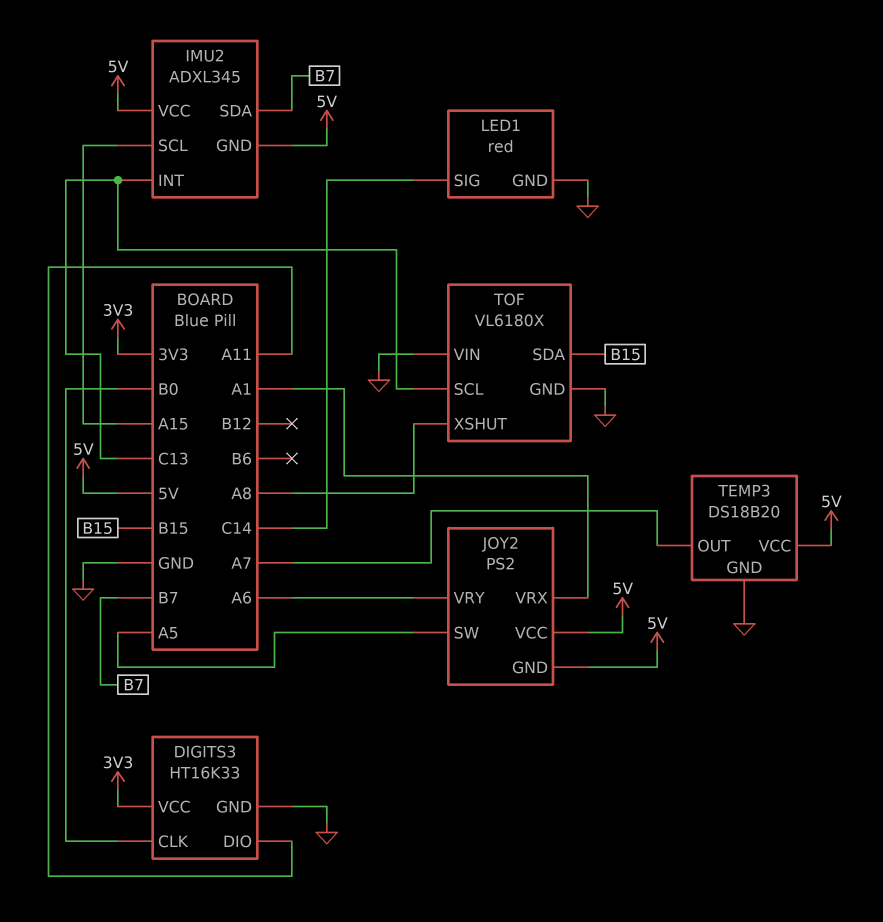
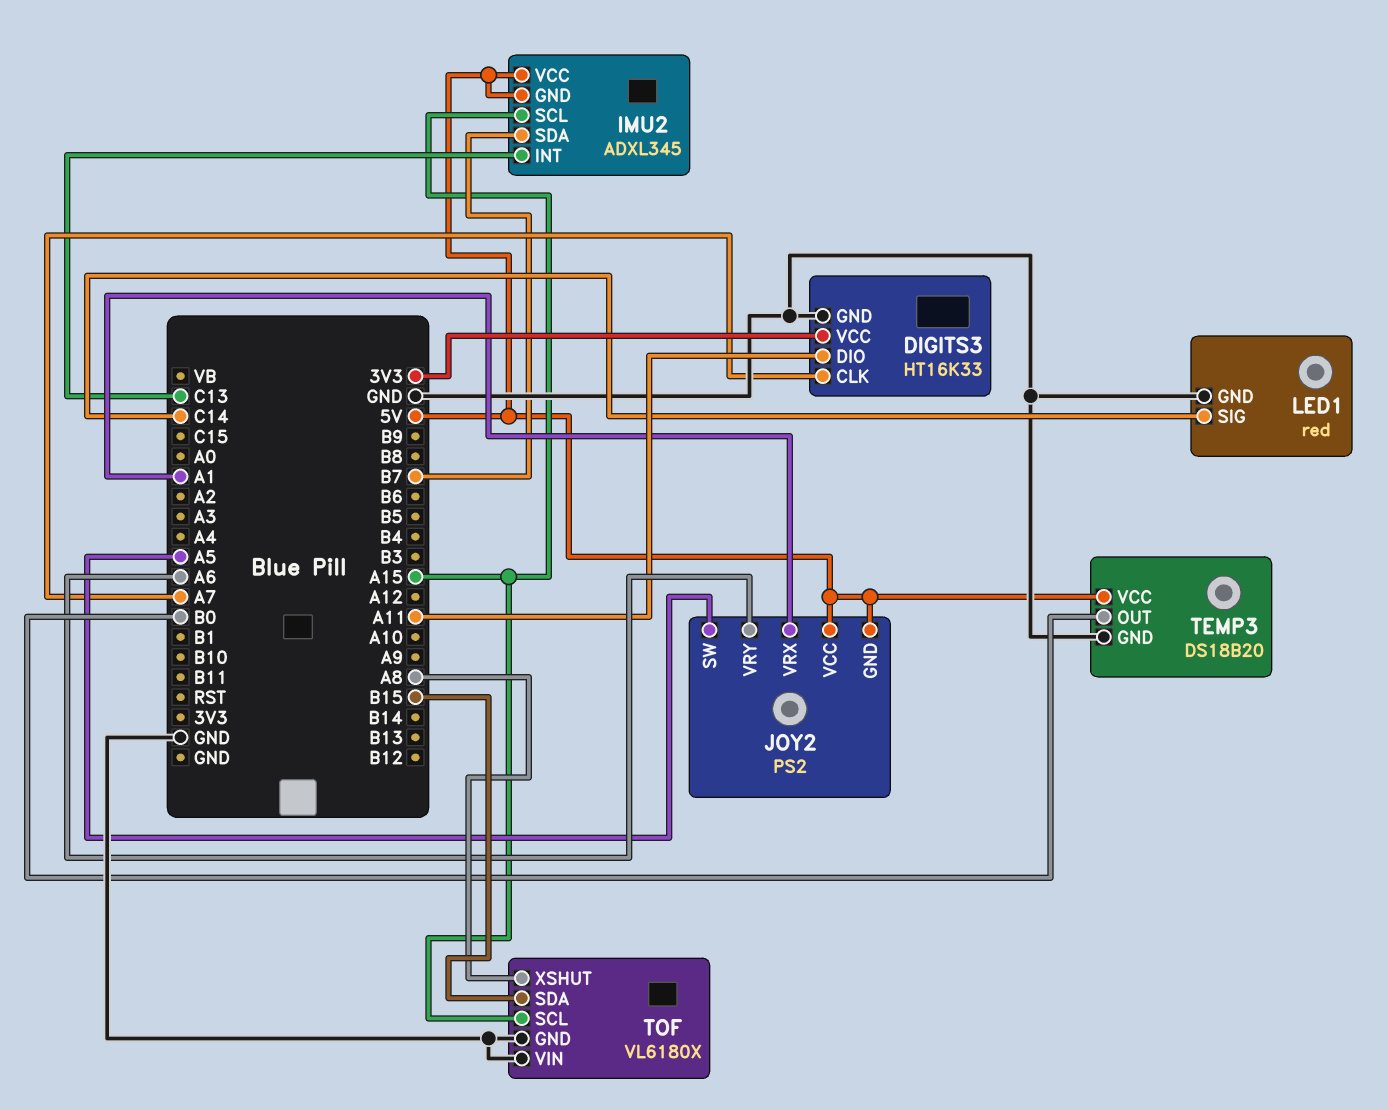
DIGITS3 pin CLK: B0 -> A7
TEMP3 pin OUT: A7 -> B0
TOF pin SCL: C13 -> A15

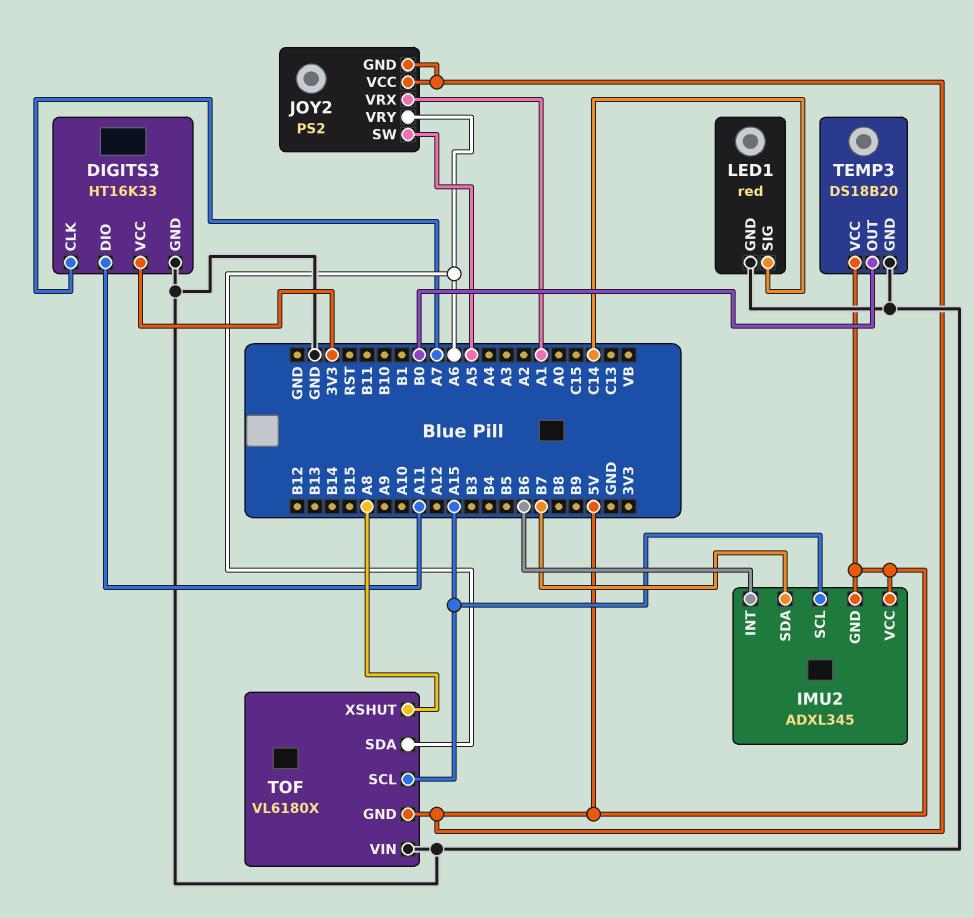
IMU2 pin INT: C13 -> B6
TOF pin GND: GND -> 5V
TOF pin SDA: B15 -> A6

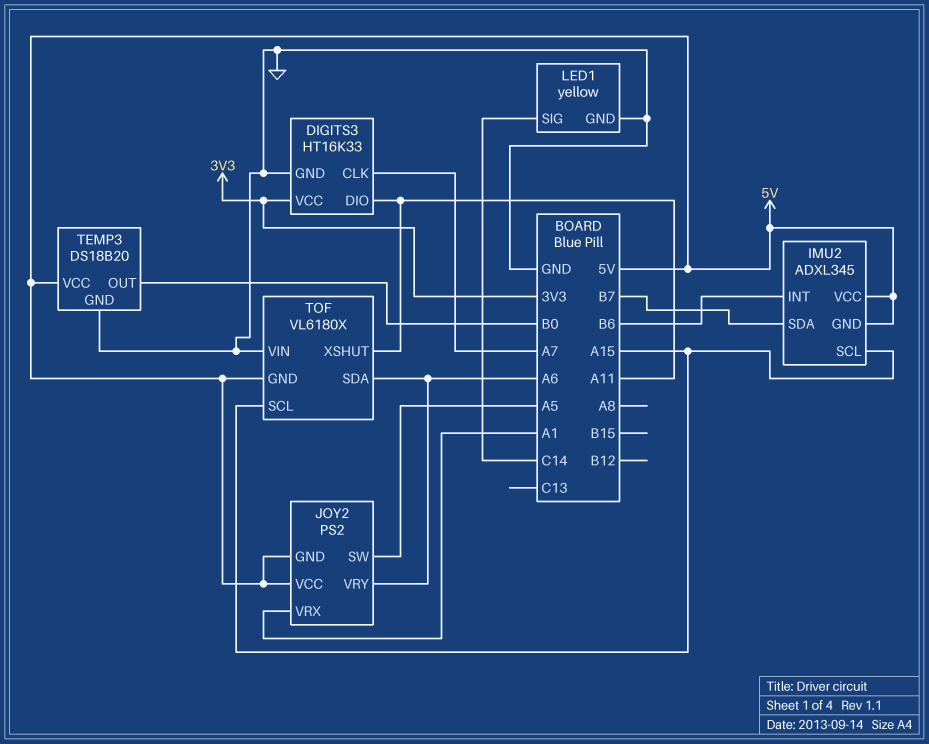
LED1: red -> yellow
TOF pin XSHUT: A8 -> A11

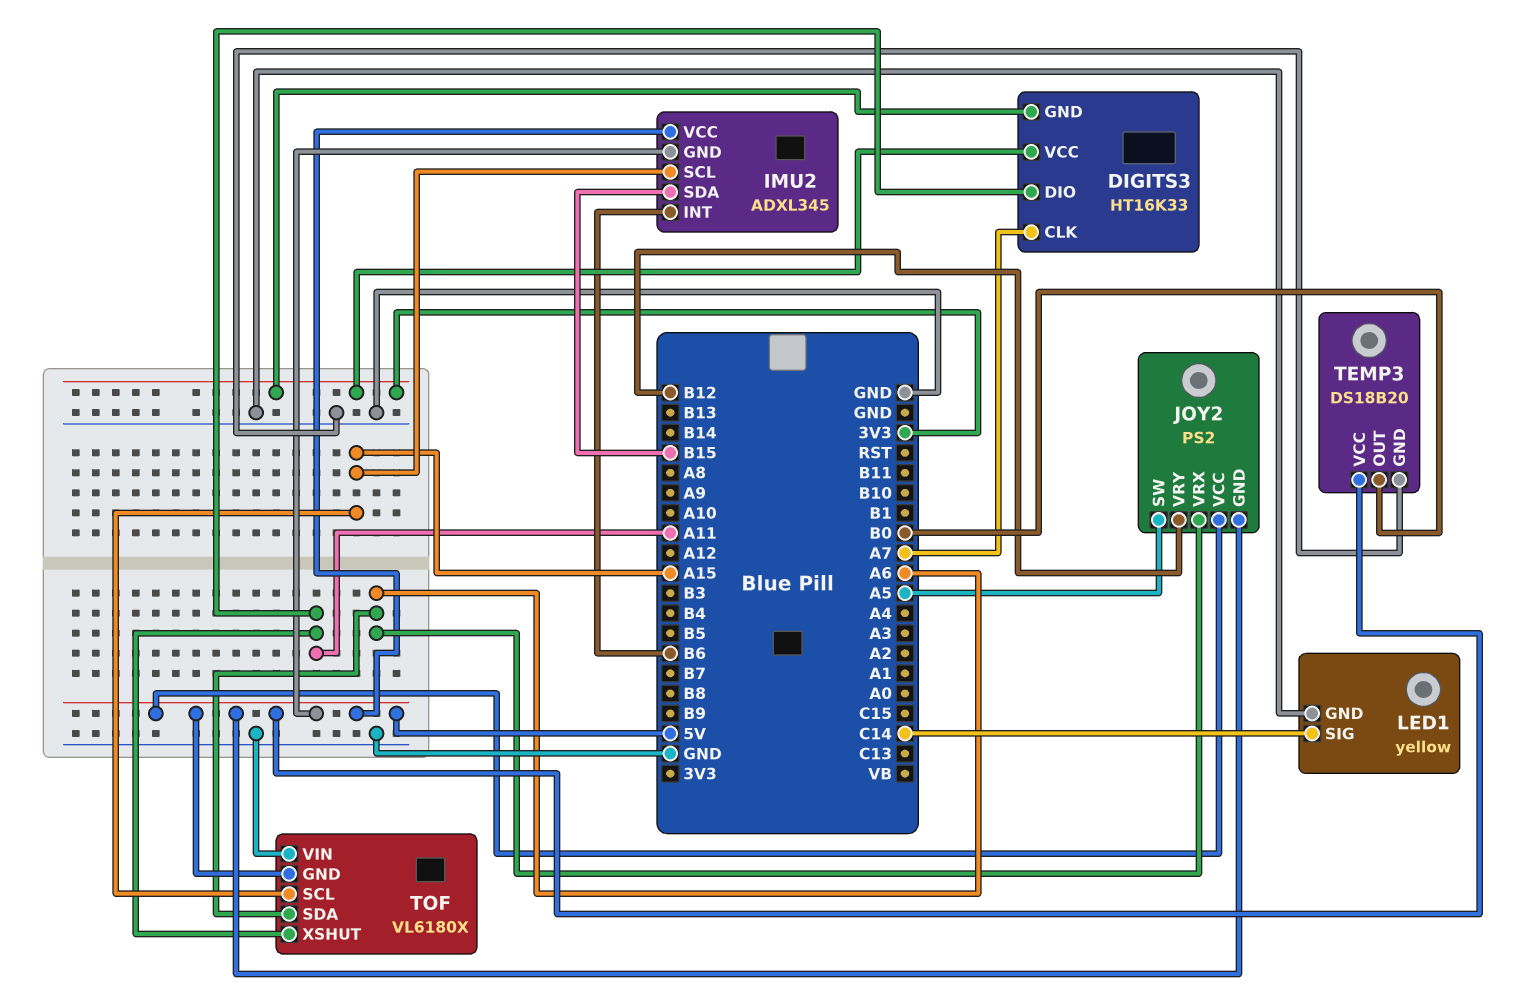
DIGITS3 pin GND: GND -> 3V3
IMU2 pin SDA: B7 -> B15
JOY2 pin VRX: A1 -> A6
JOY2 pin VRY: A6 -> B12

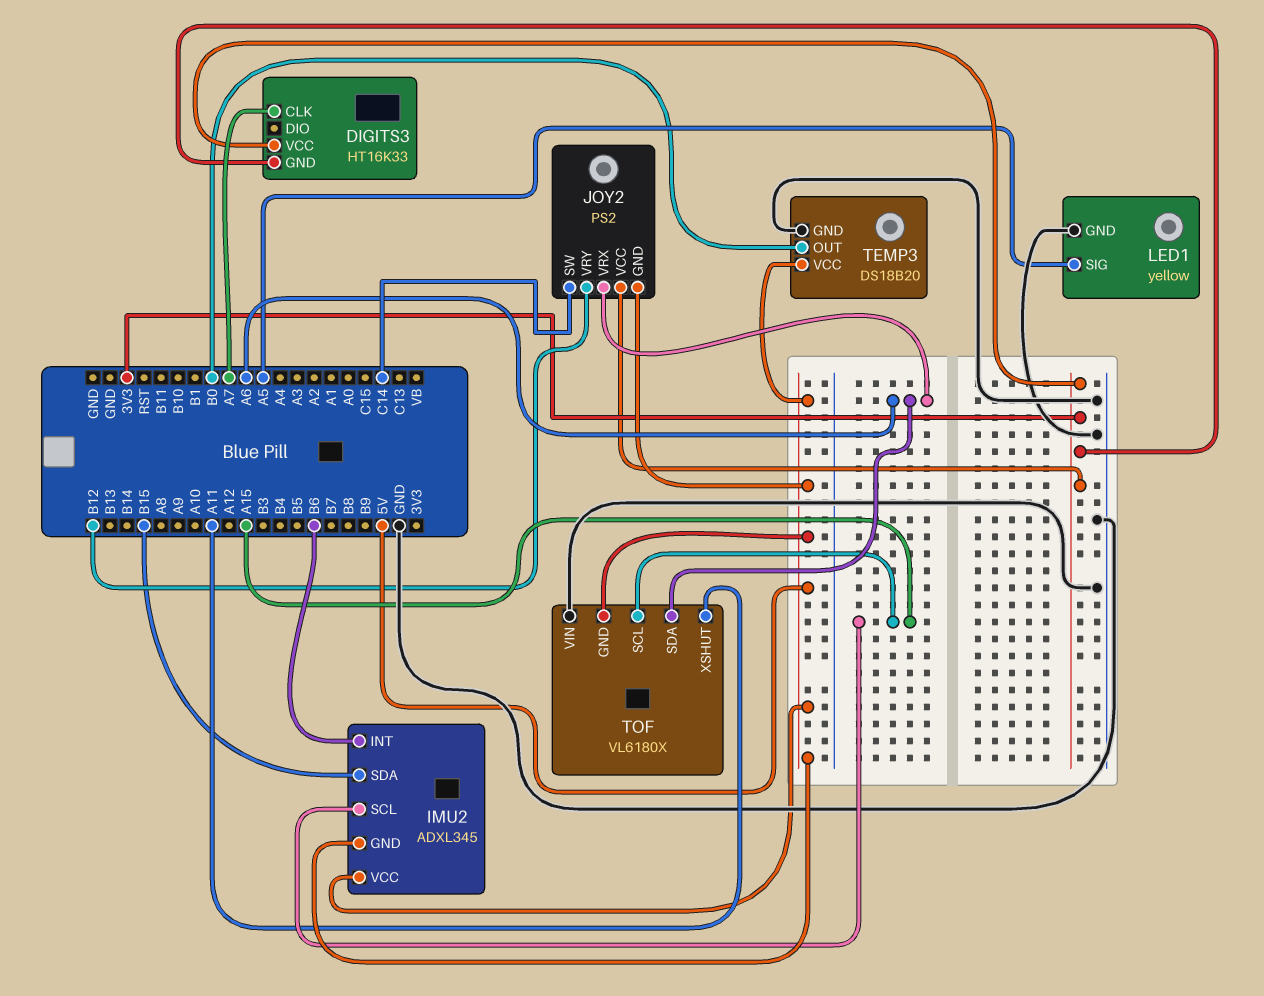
DIGITS3 pin DIO: A11 -> none
JOY2 pin SW: A5 -> C14
JOY2 pin VCC: 5V -> 3V3
LED1 pin SIG: C14 -> A5

